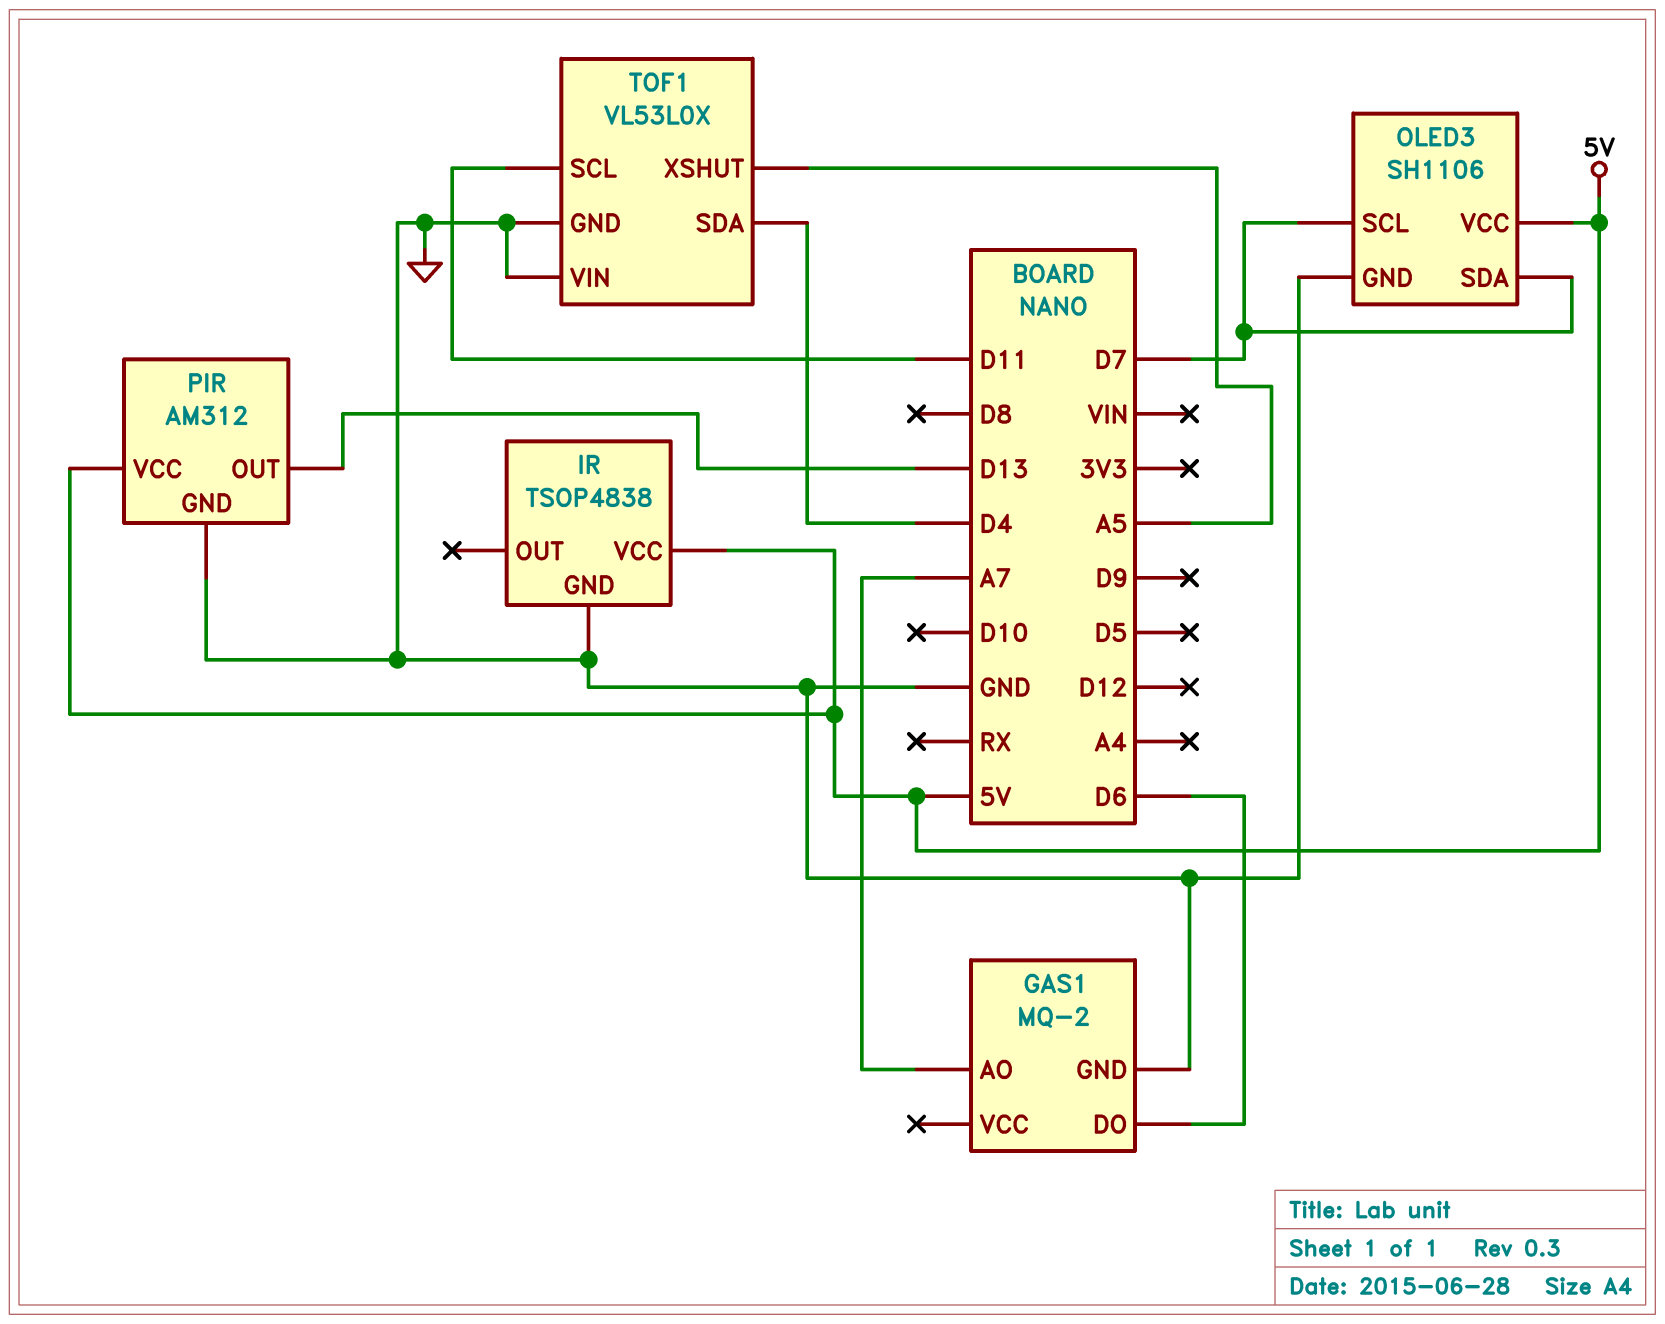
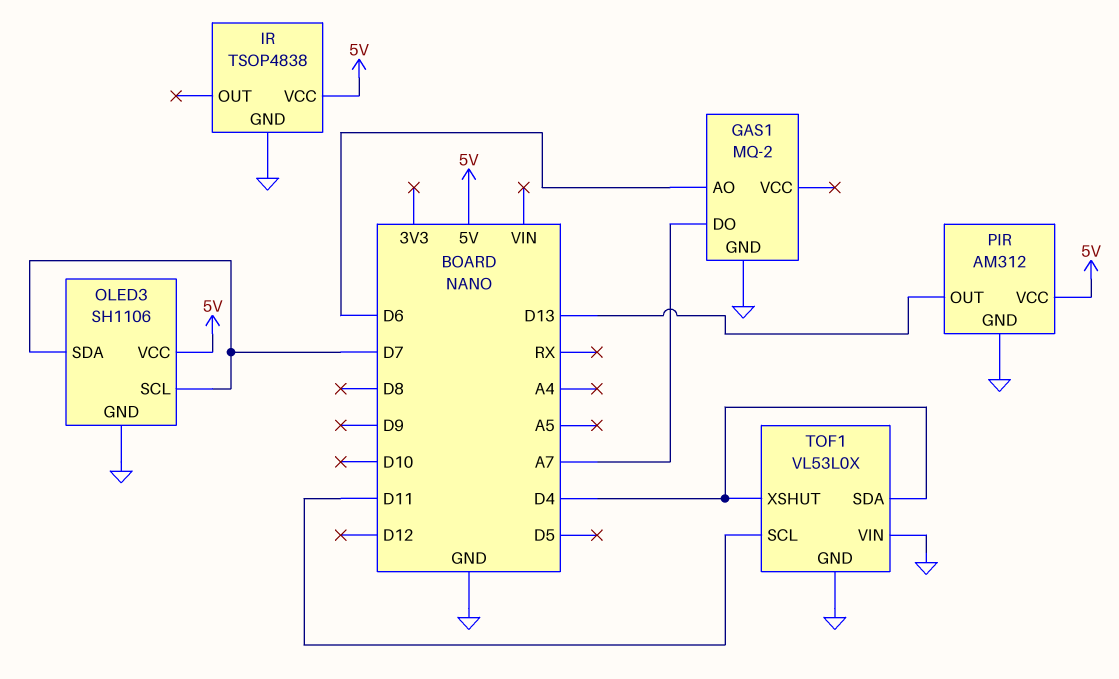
GAS1 pin AO: A7 -> D6
GAS1 pin DO: D6 -> A7
TOF1 pin XSHUT: A5 -> D4

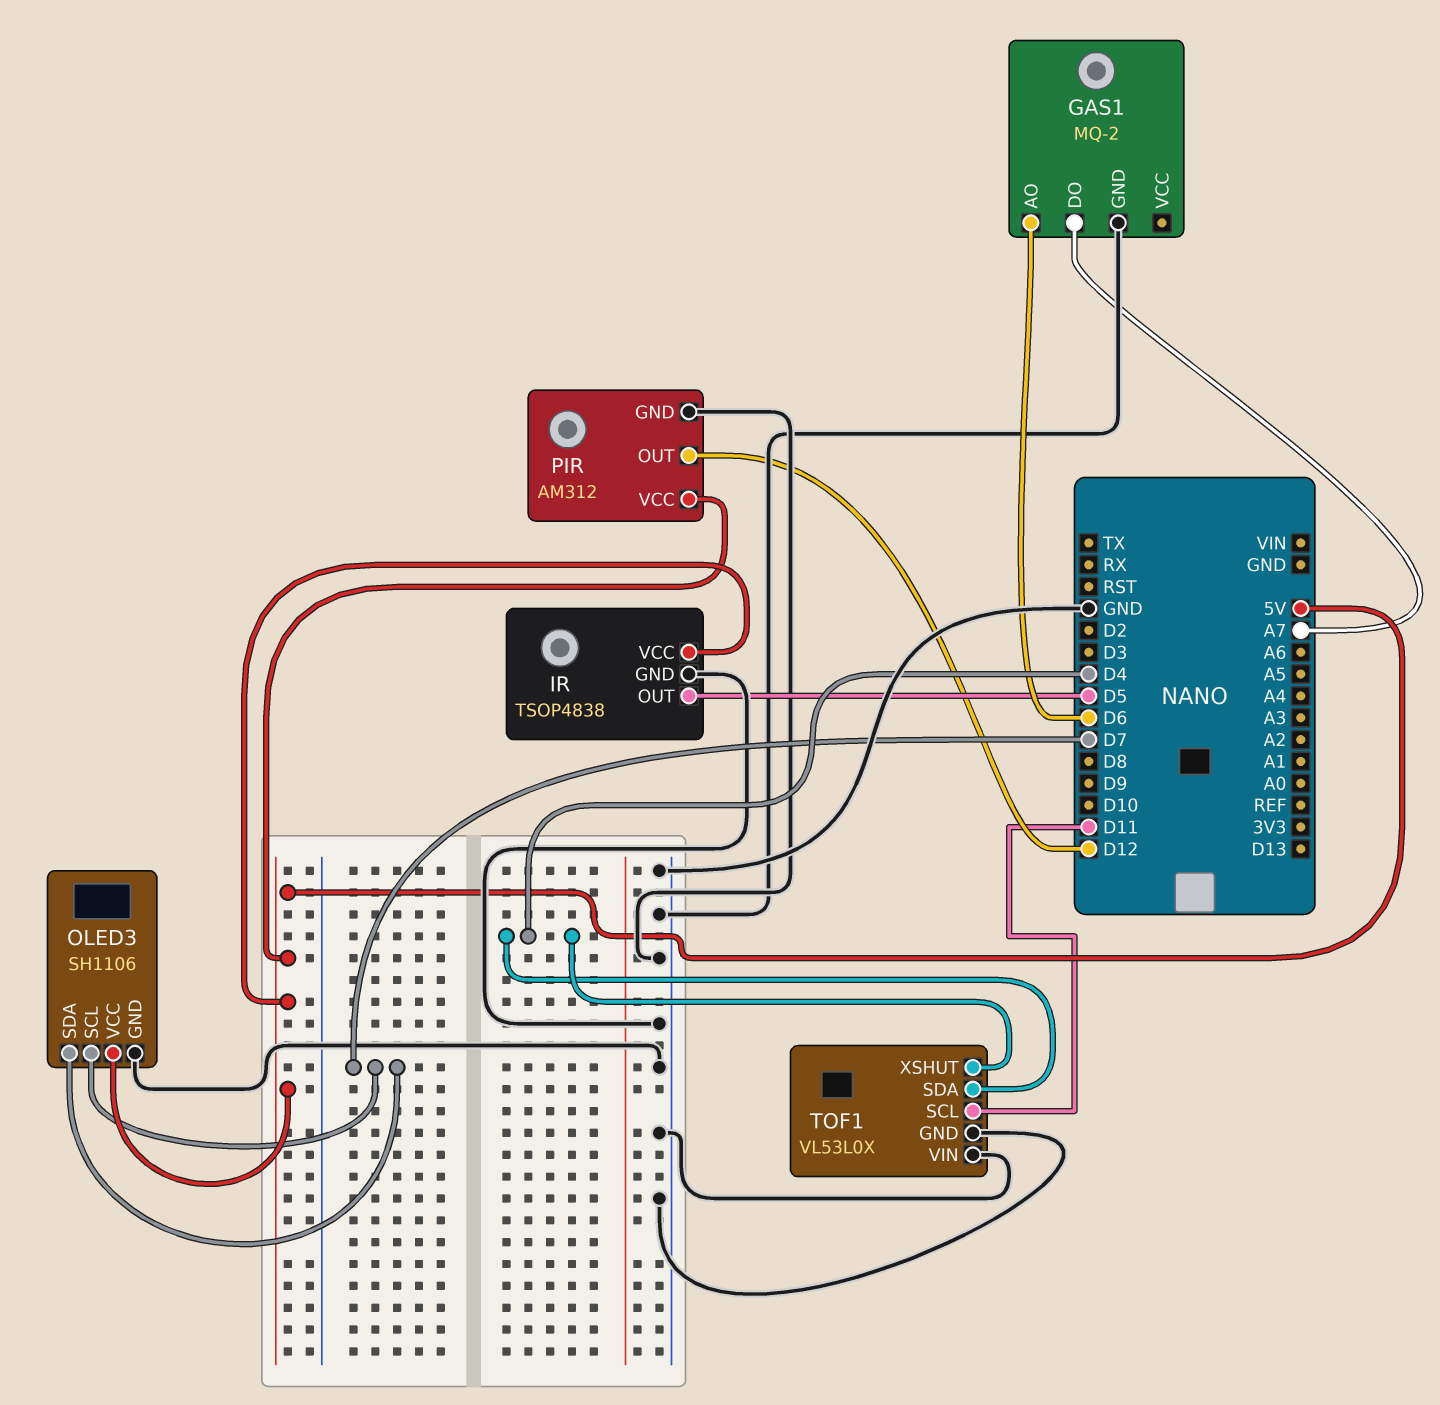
IR pin OUT: none -> D5
PIR pin OUT: D13 -> D12

